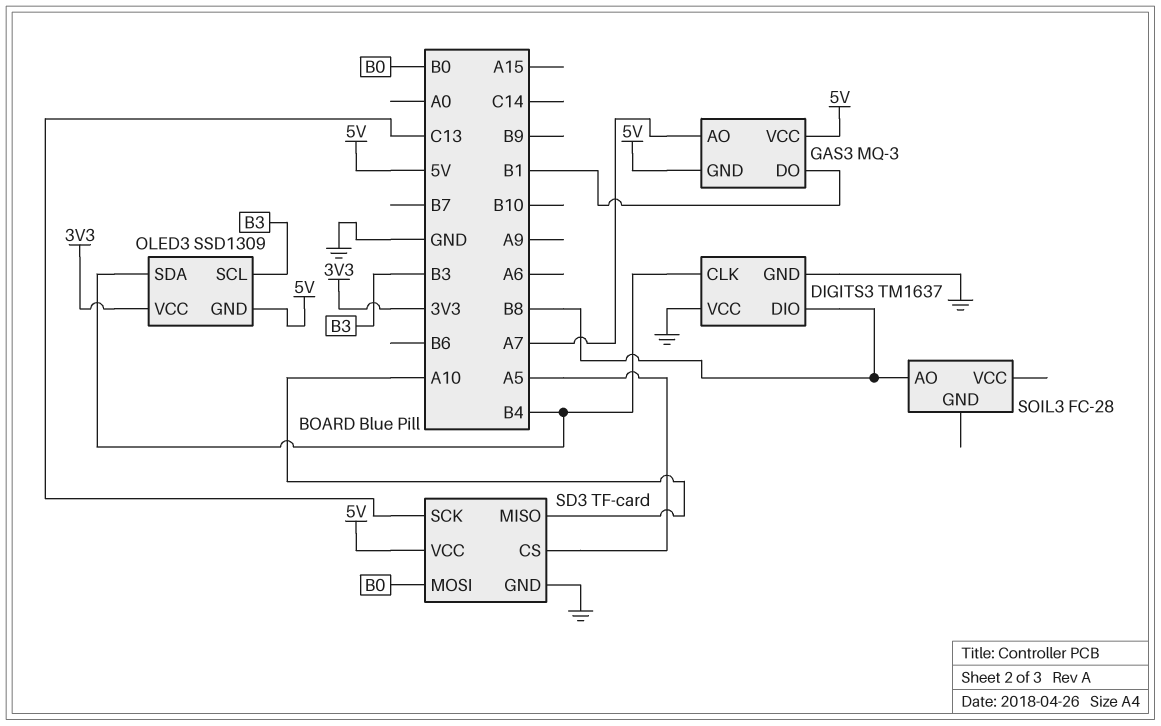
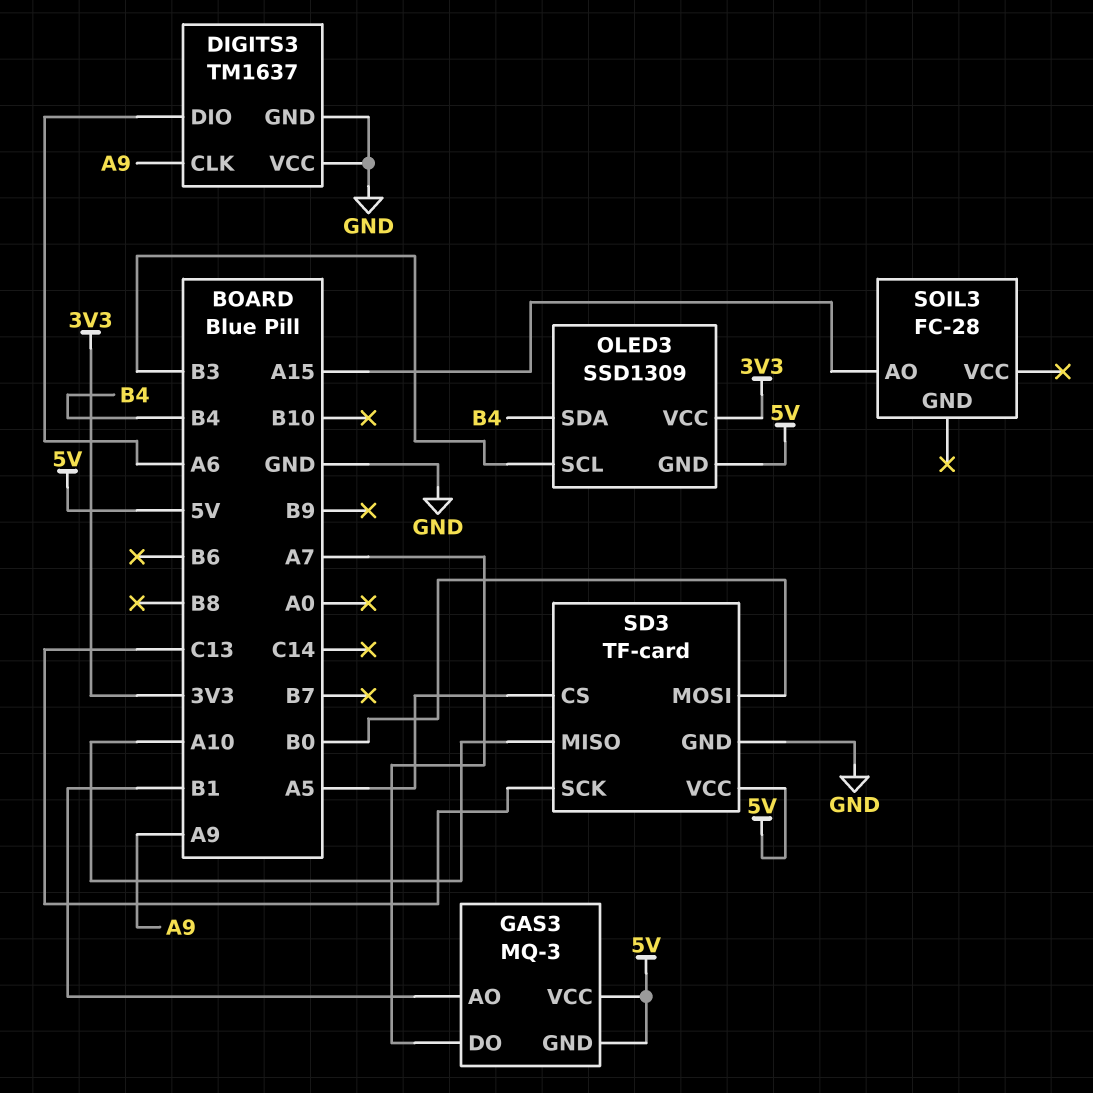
DIGITS3 pin CLK: B4 -> A9
DIGITS3 pin DIO: B8 -> A6
GAS3 pin AO: A7 -> B1
GAS3 pin DO: B1 -> A7
SOIL3 pin AO: B8 -> A15

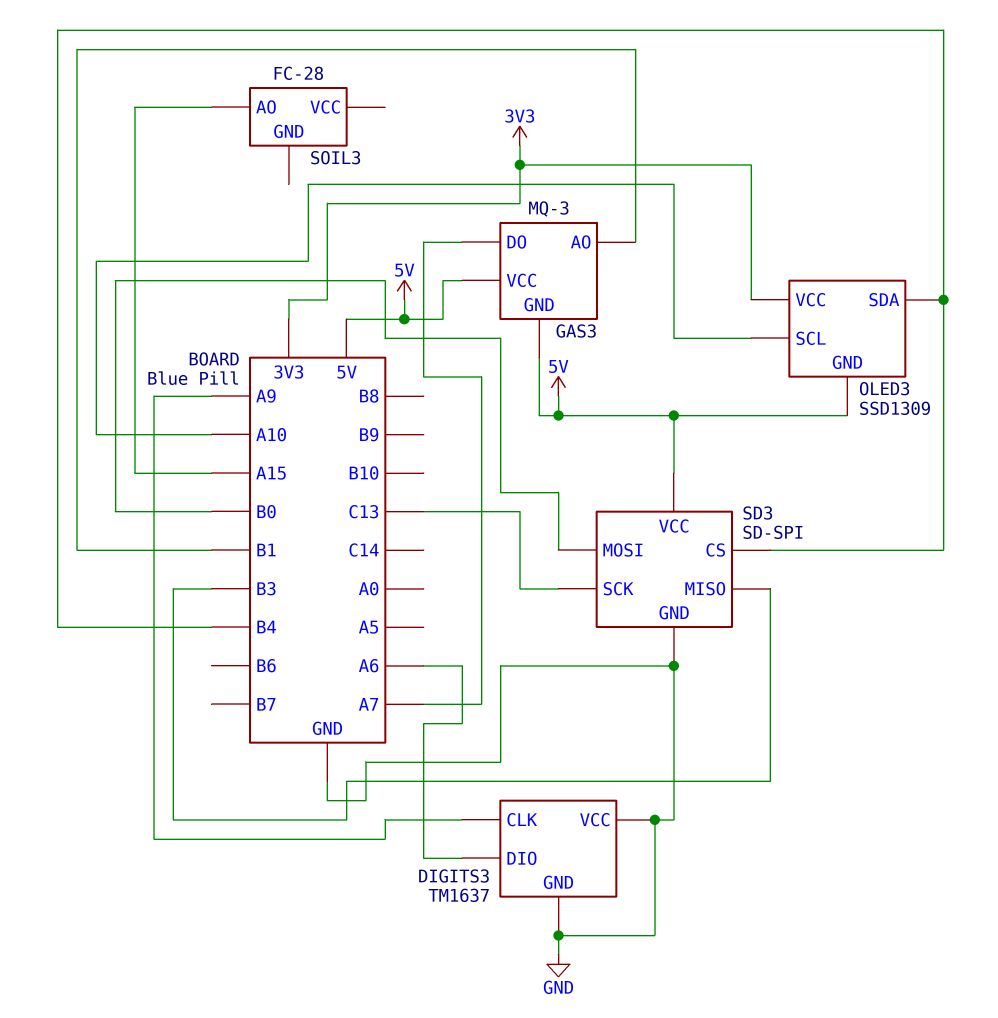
OLED3 pin SCL: B3 -> A10
SD3: TF-card -> SD-SPI
SD3 pin CS: A5 -> B4
SD3 pin MISO: A10 -> B3

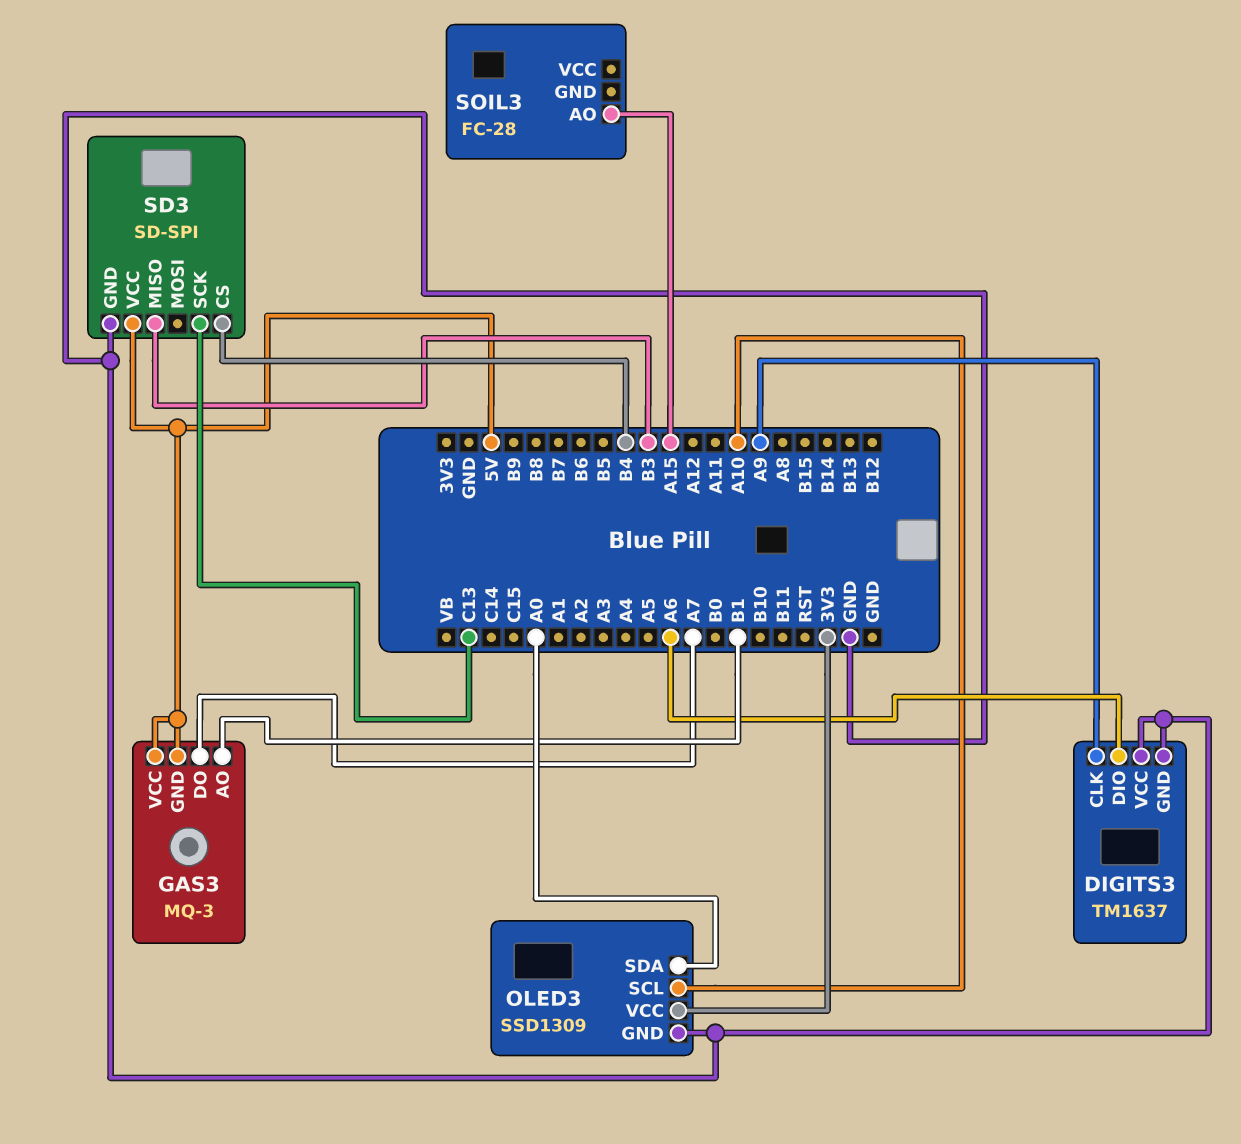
OLED3 pin GND: 5V -> GND
OLED3 pin SDA: B4 -> A0
SD3 pin MOSI: B0 -> none

